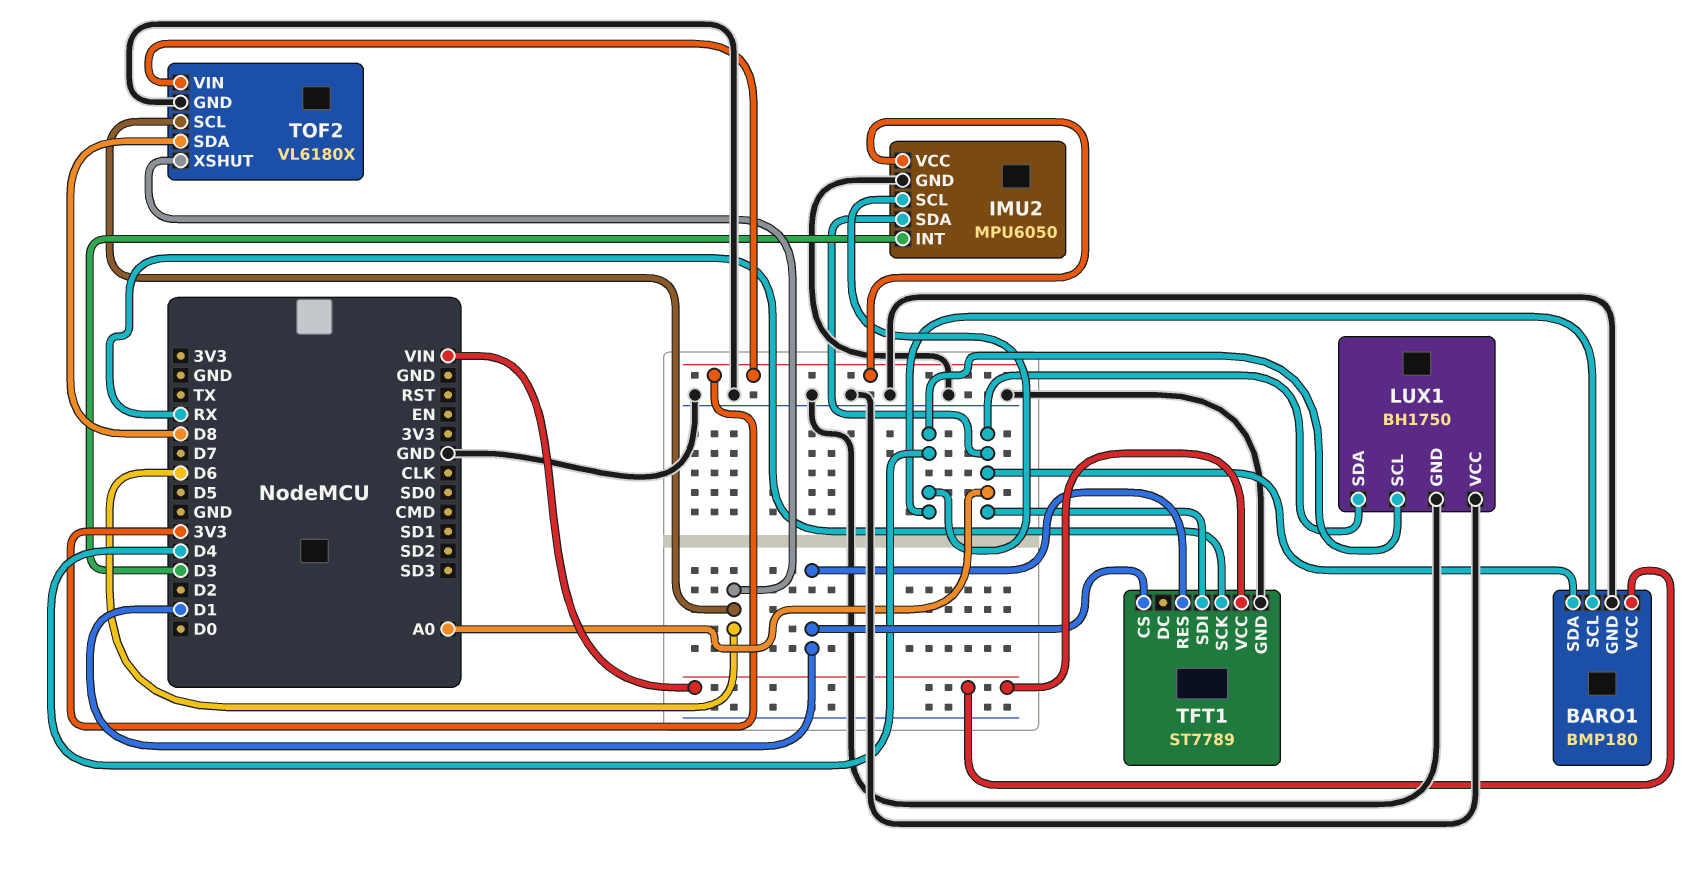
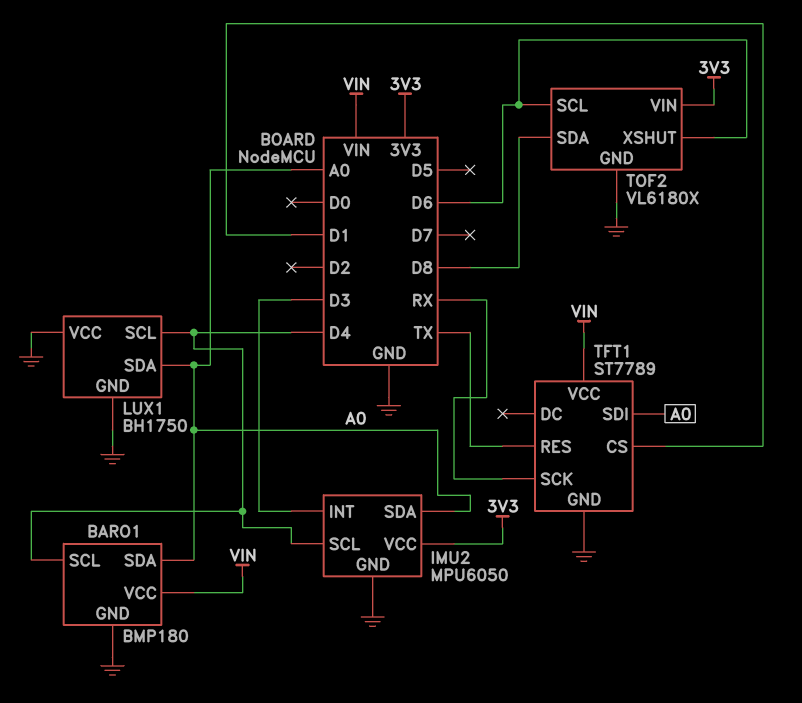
TFT1 pin RES: D1 -> TX

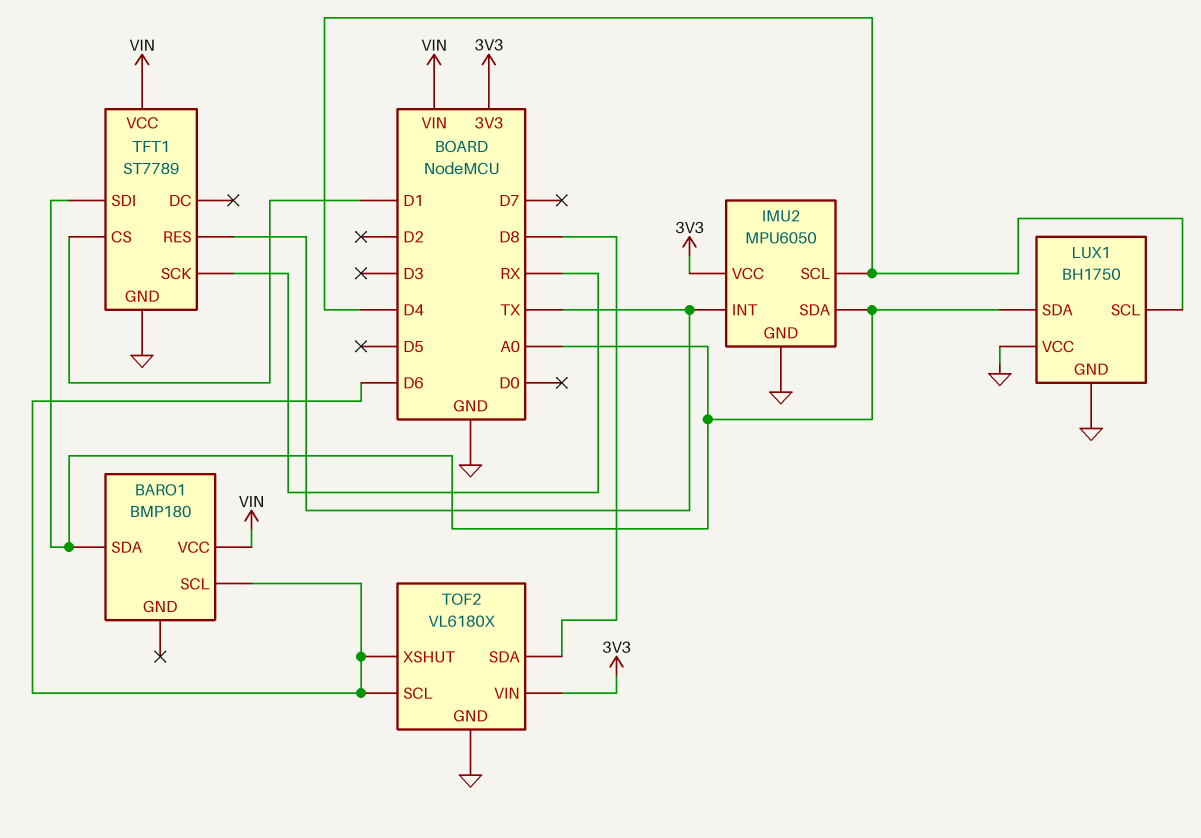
BARO1 pin GND: GND -> none
BARO1 pin SCL: D4 -> D6
IMU2 pin INT: D3 -> TX

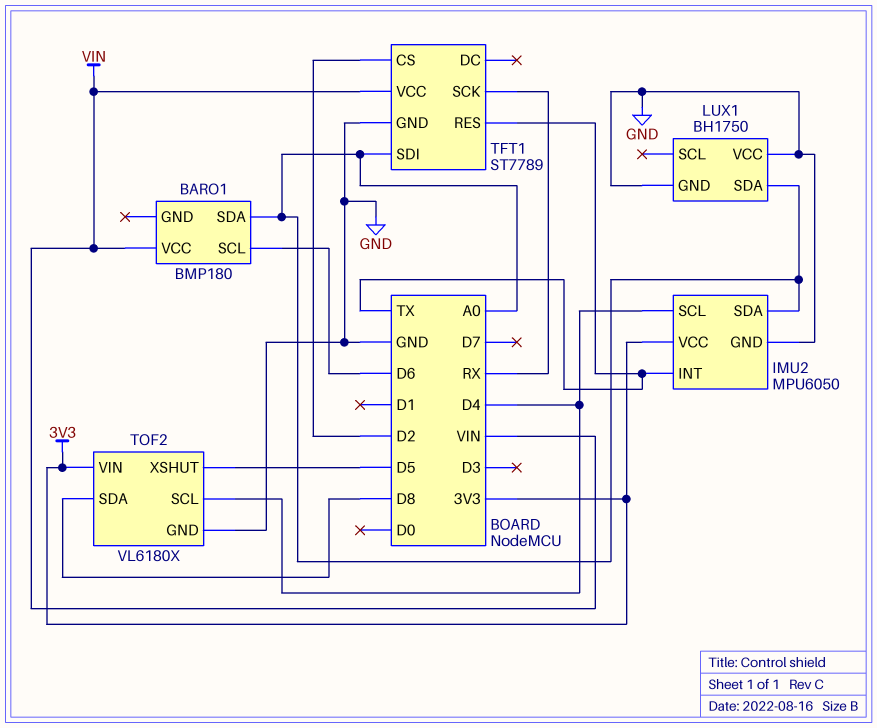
LUX1 pin SCL: D4 -> none
TFT1 pin CS: D1 -> D2
TOF2 pin SCL: D6 -> D4
TOF2 pin XSHUT: D6 -> D5

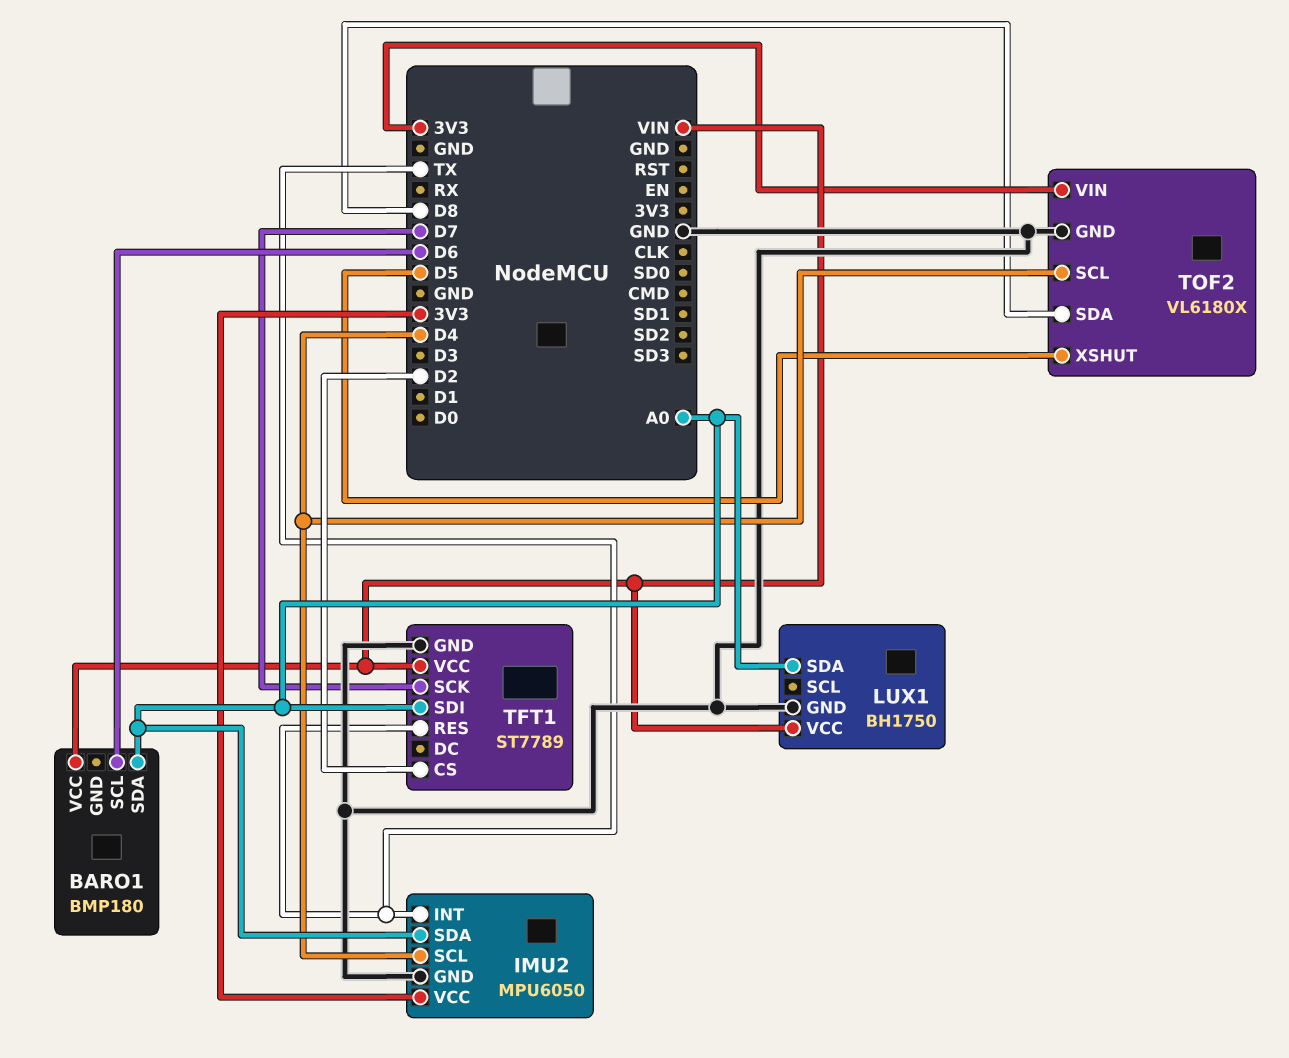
LUX1 pin VCC: GND -> VIN
TFT1 pin SCK: RX -> D7

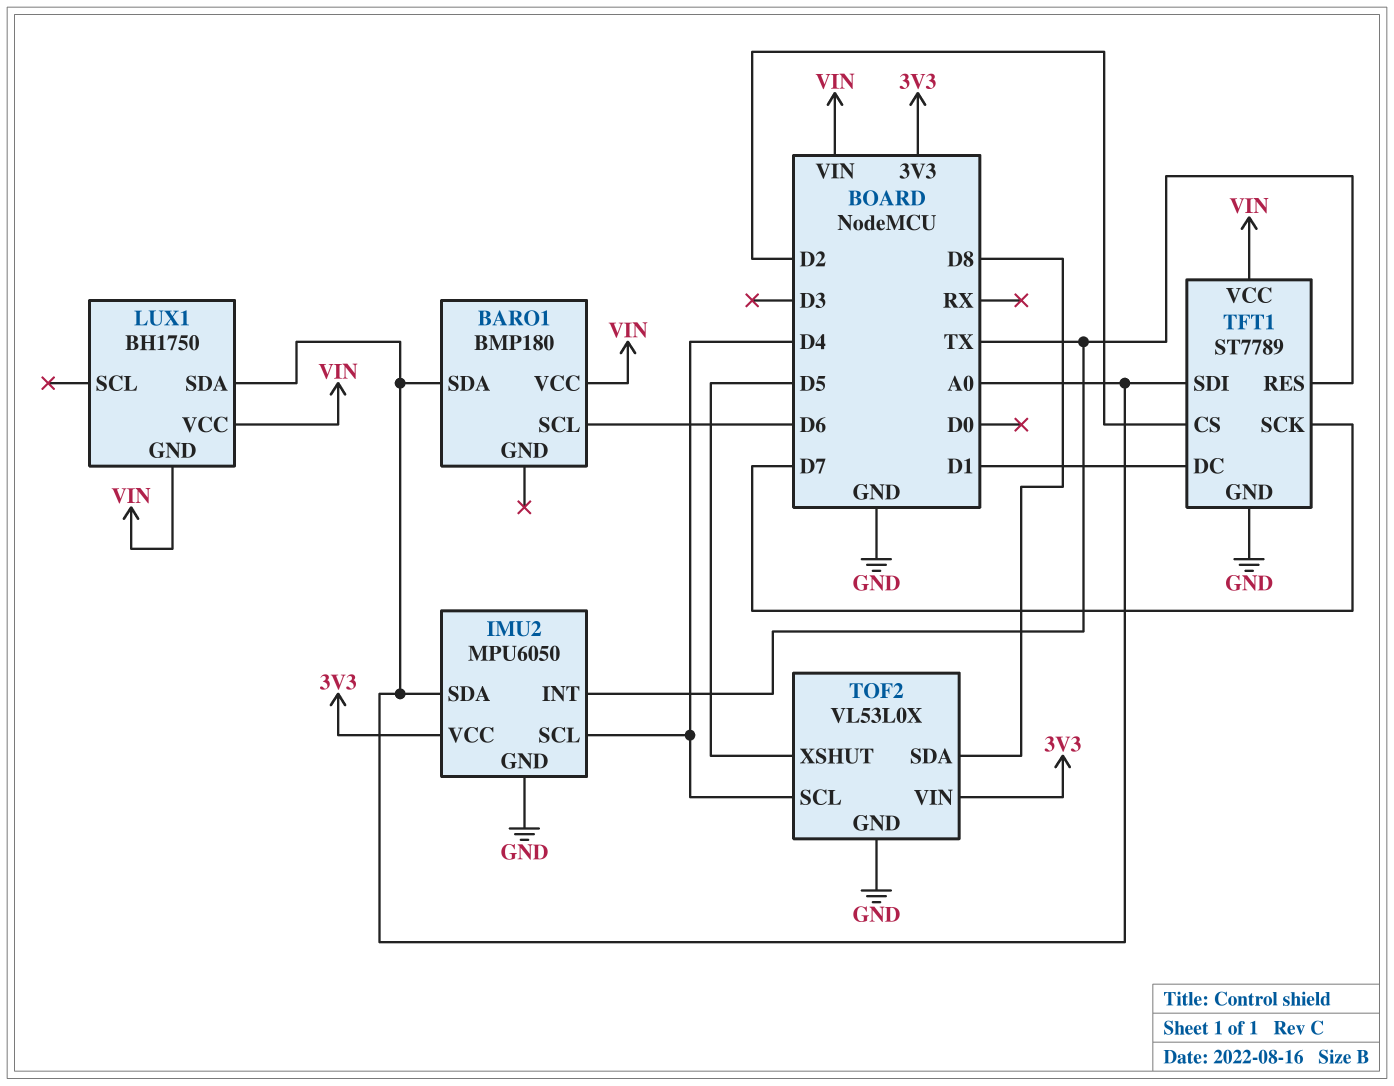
LUX1 pin GND: GND -> VIN
TFT1 pin DC: none -> D1
TOF2: VL6180X -> VL53L0X

